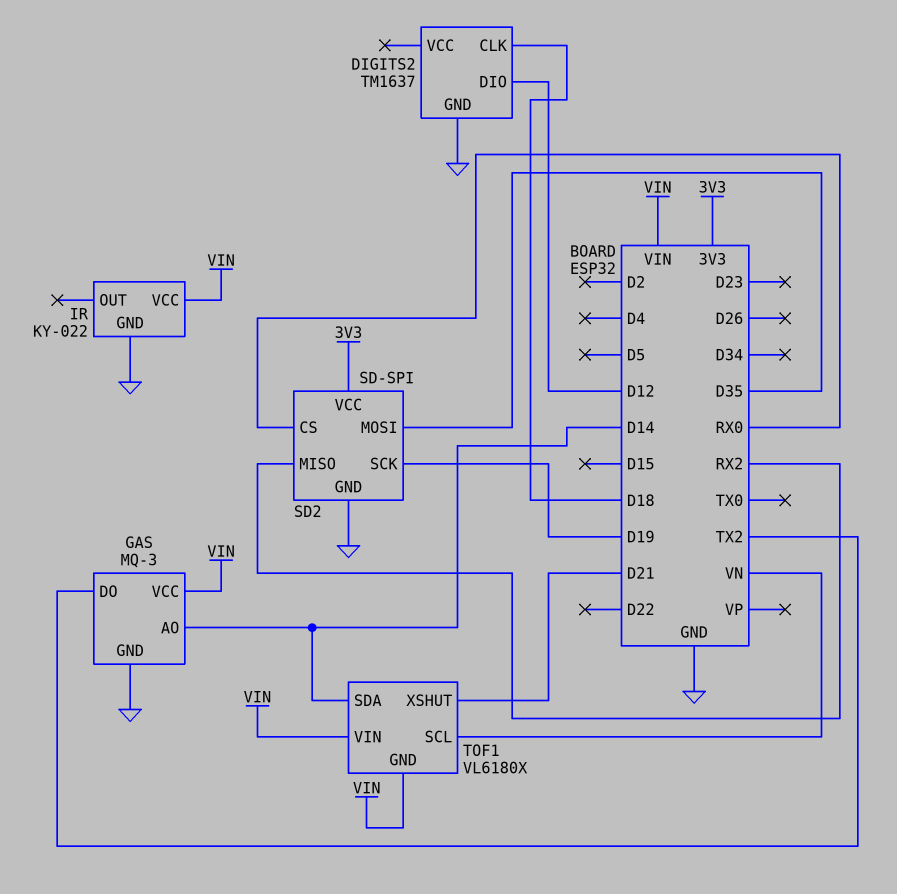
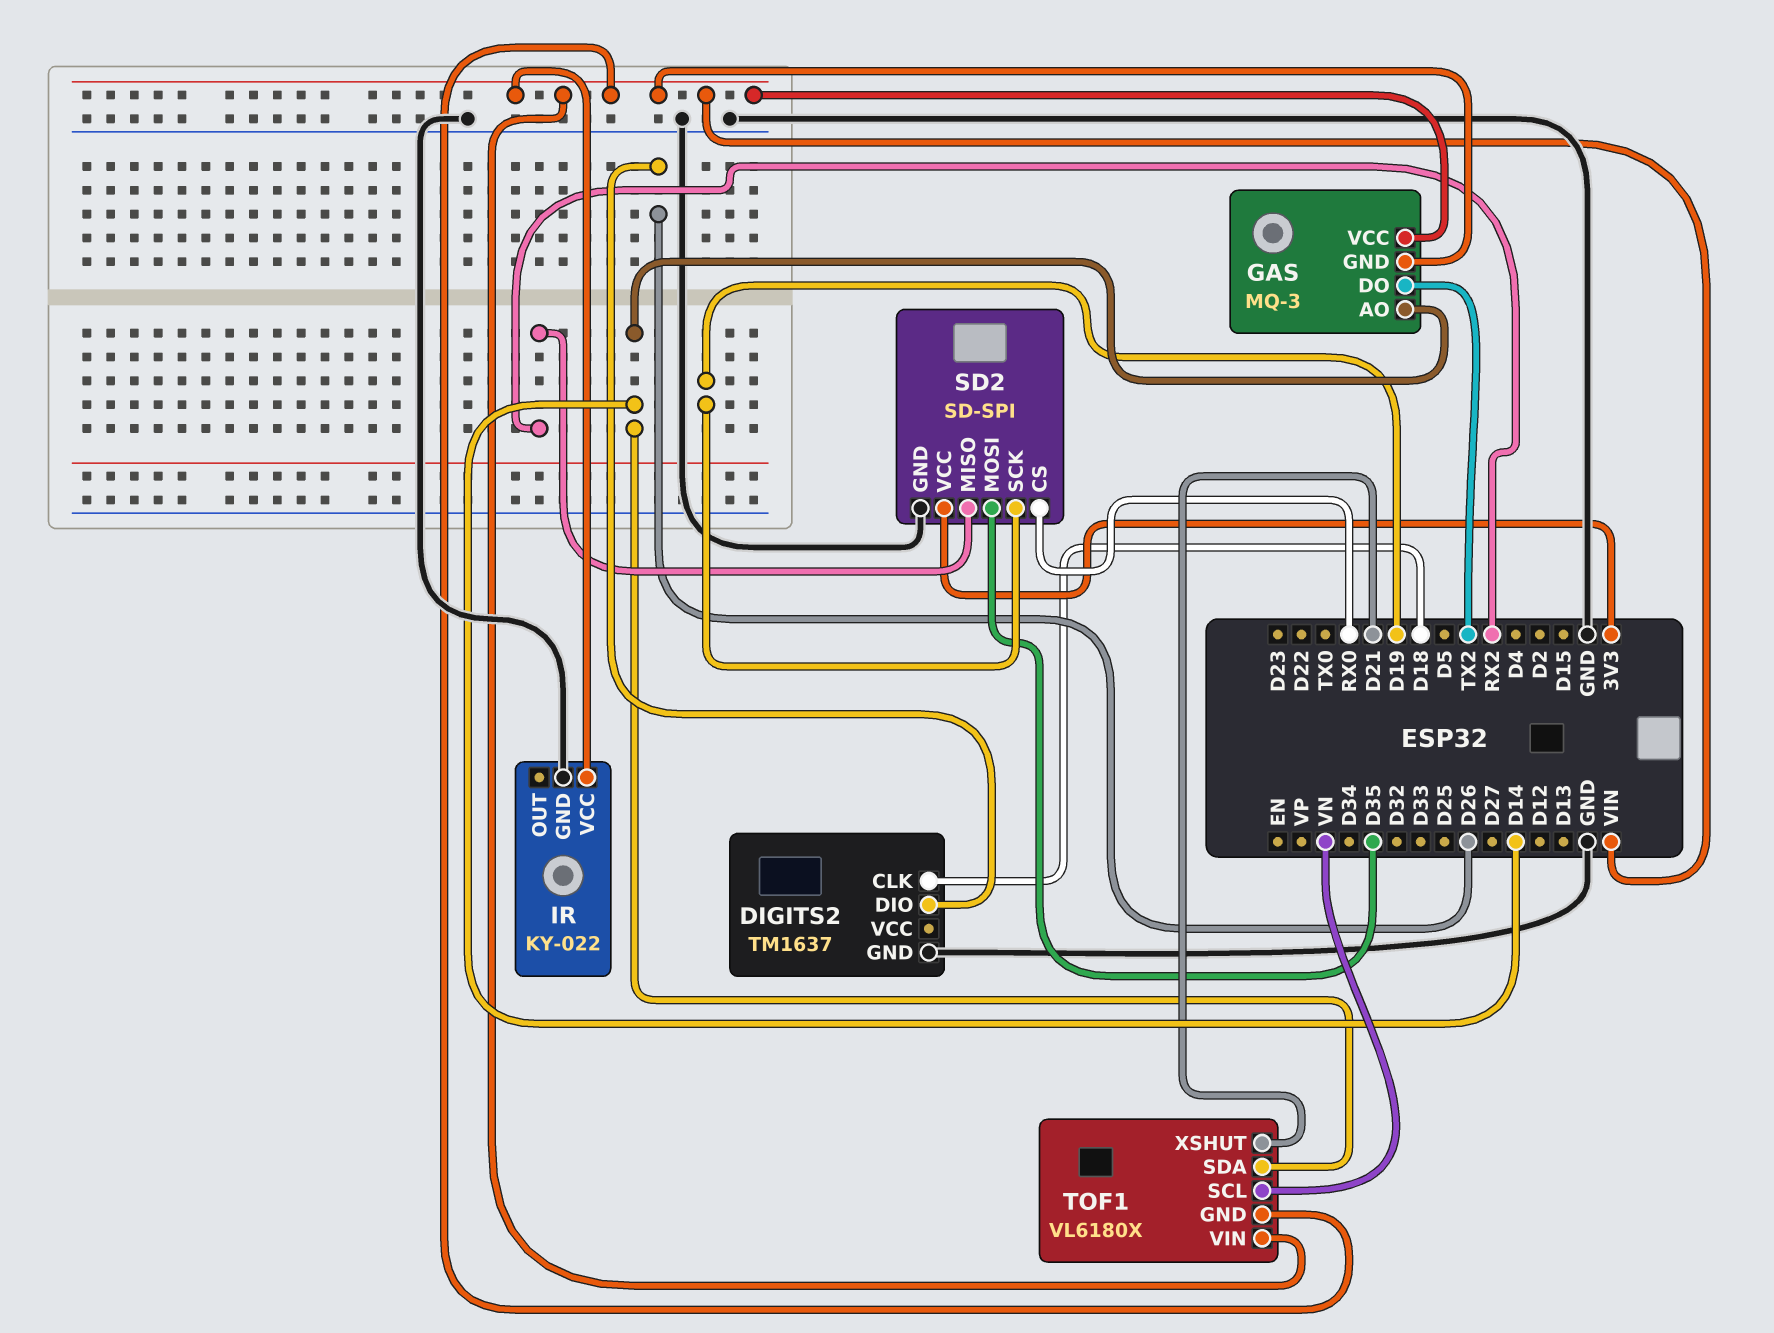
DIGITS2 pin DIO: D12 -> D26
GAS pin GND: GND -> VIN

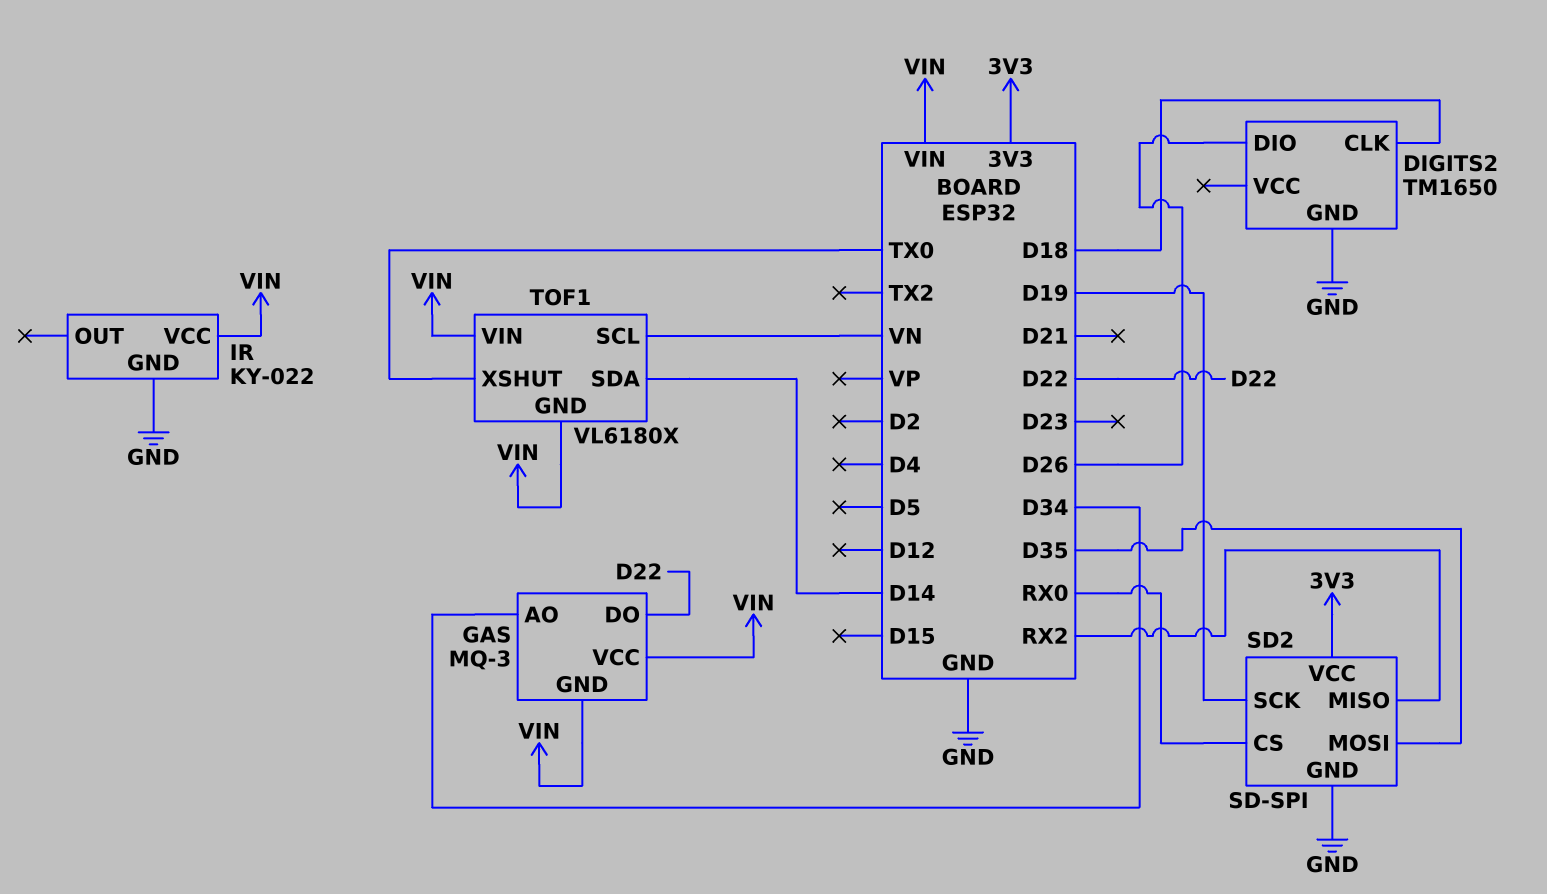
DIGITS2: TM1637 -> TM1650
GAS pin AO: D14 -> D34
GAS pin DO: TX2 -> D22
TOF1 pin XSHUT: D21 -> TX0

